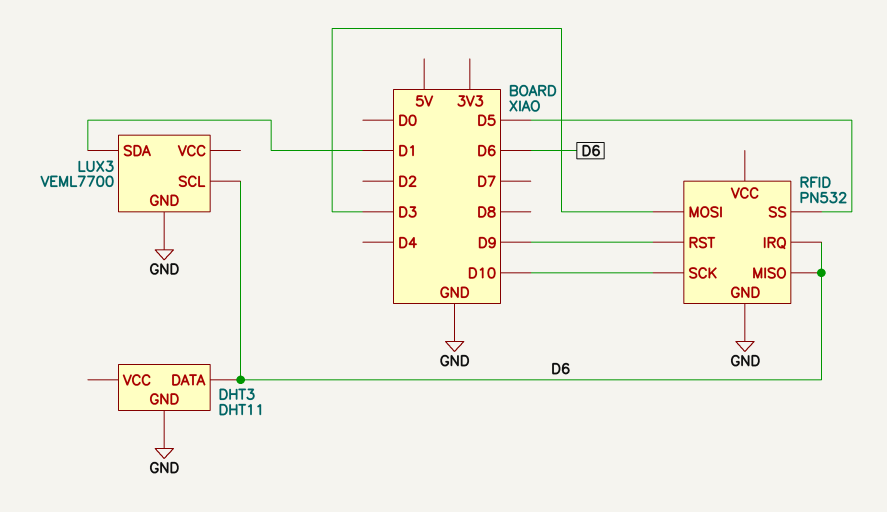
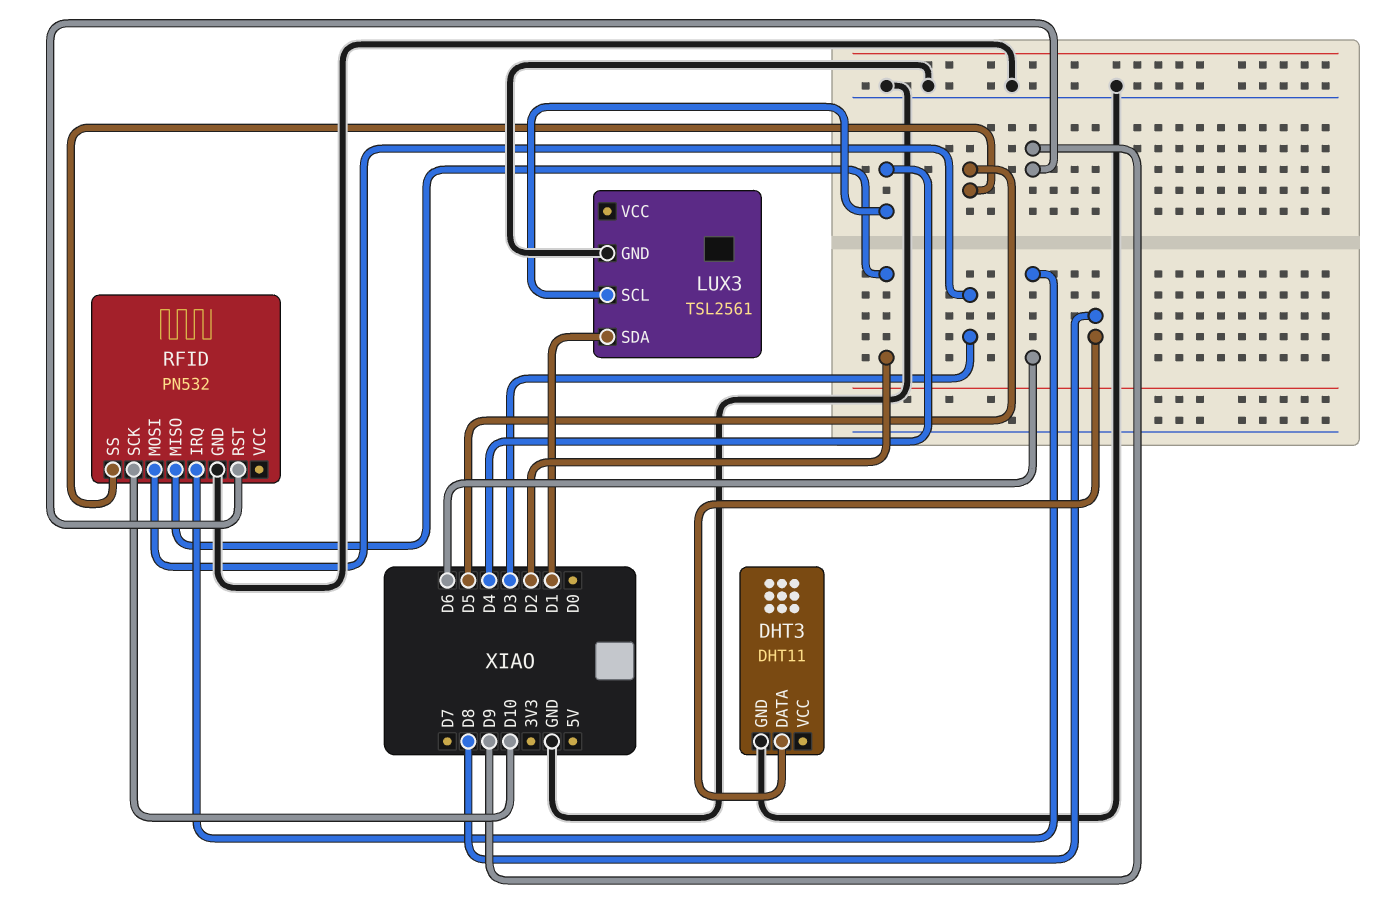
DHT3 pin DATA: D6 -> D8
LUX3: VEML7700 -> TSL2561
LUX3 pin SCL: D6 -> D4
RFID pin MISO: D6 -> D2

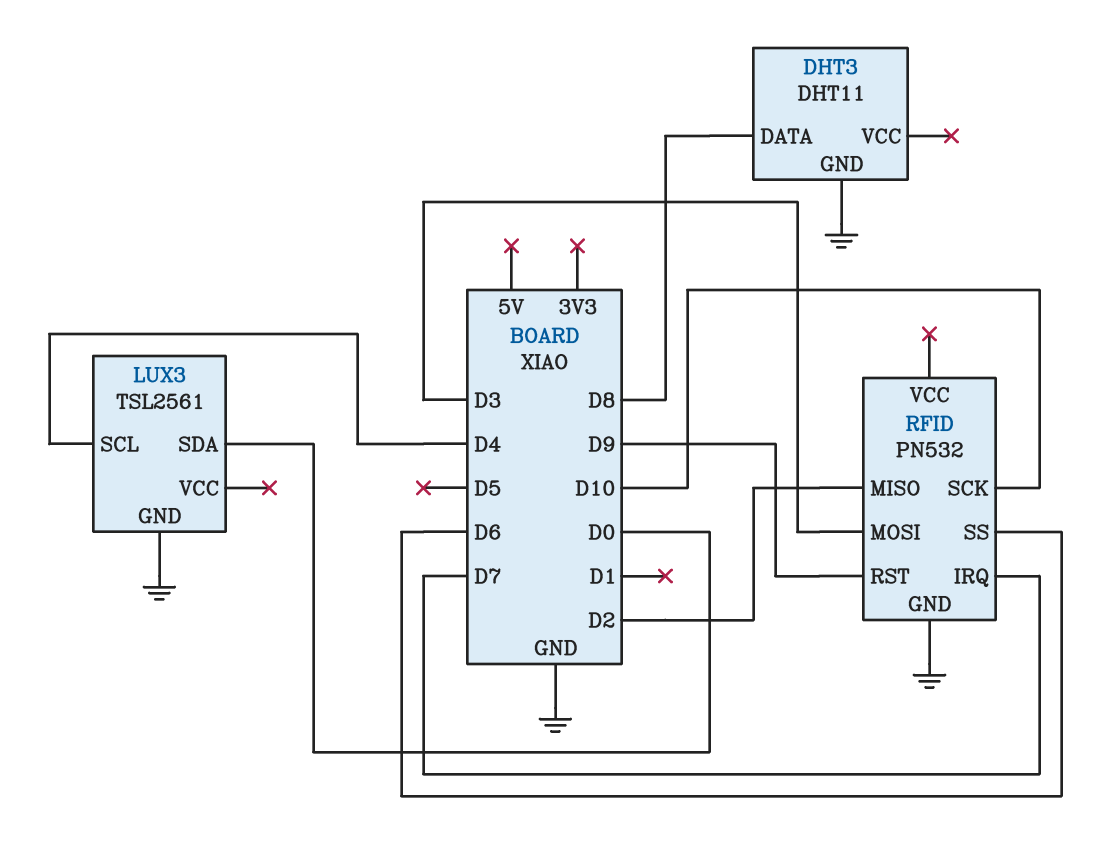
LUX3 pin SDA: D1 -> D0
RFID pin IRQ: D6 -> D7
RFID pin SS: D5 -> D6

